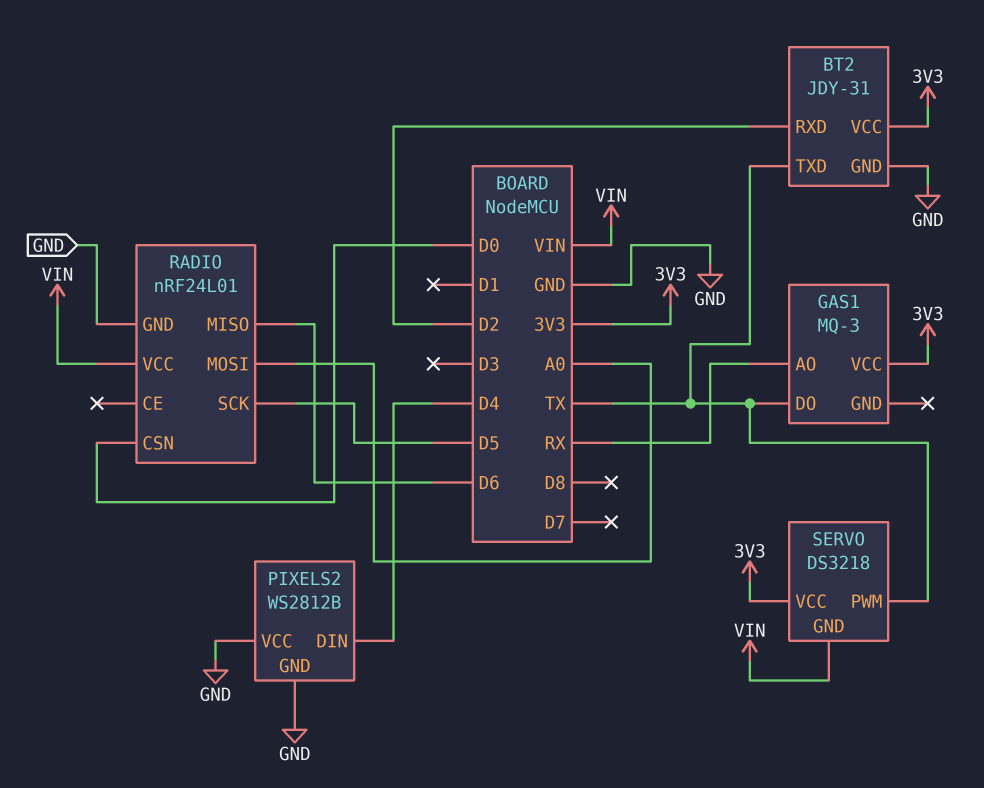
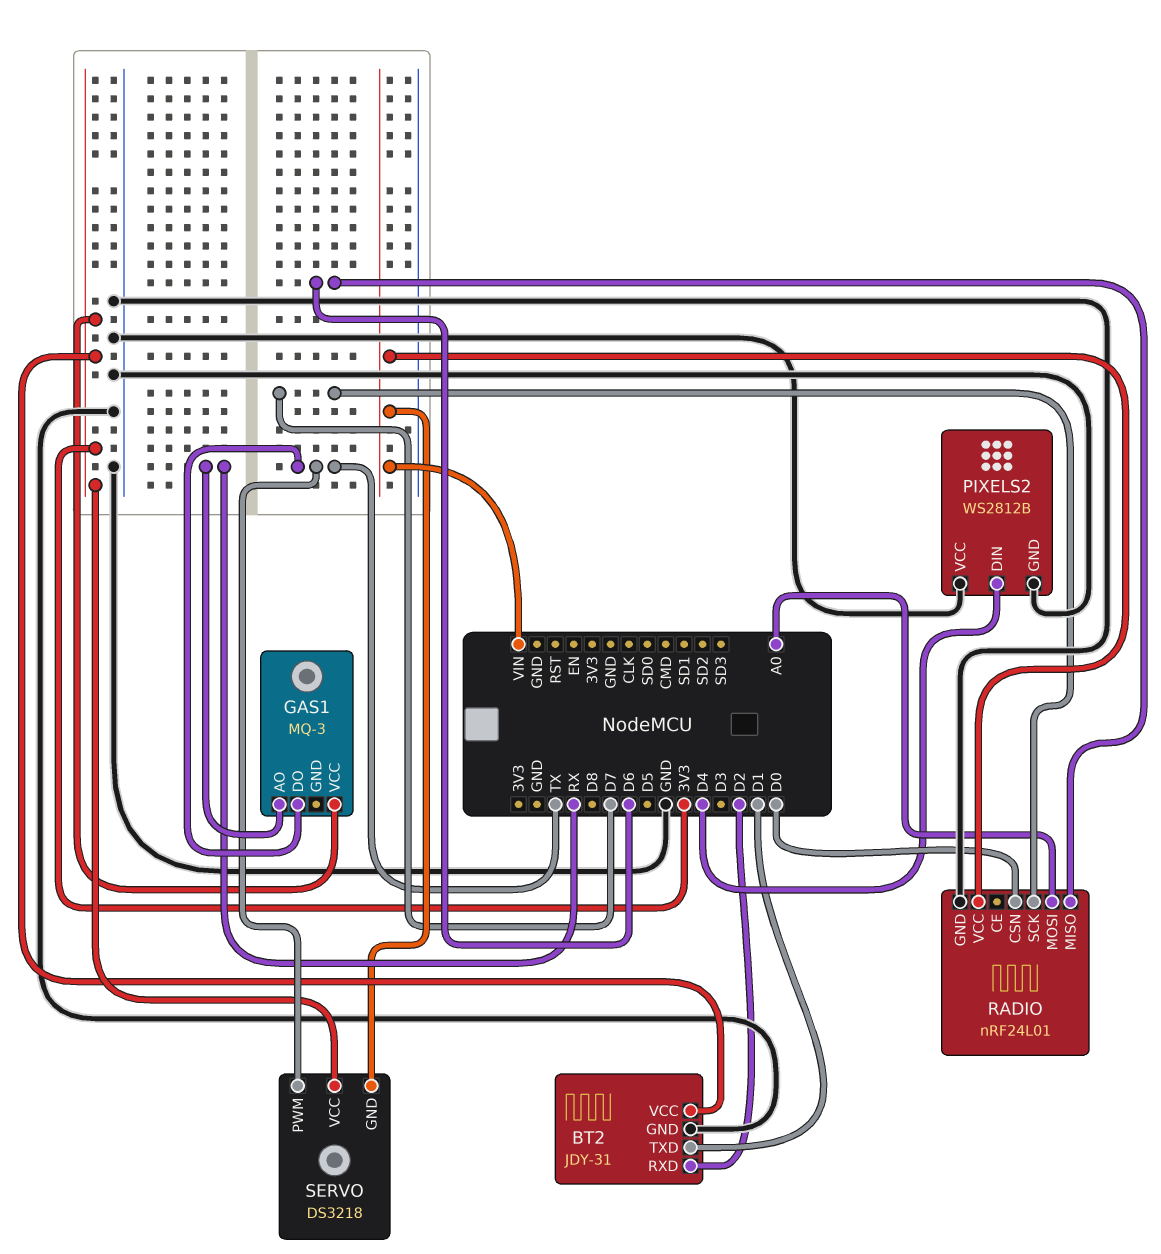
BT2 pin TXD: TX -> D1
RADIO pin SCK: D5 -> D7

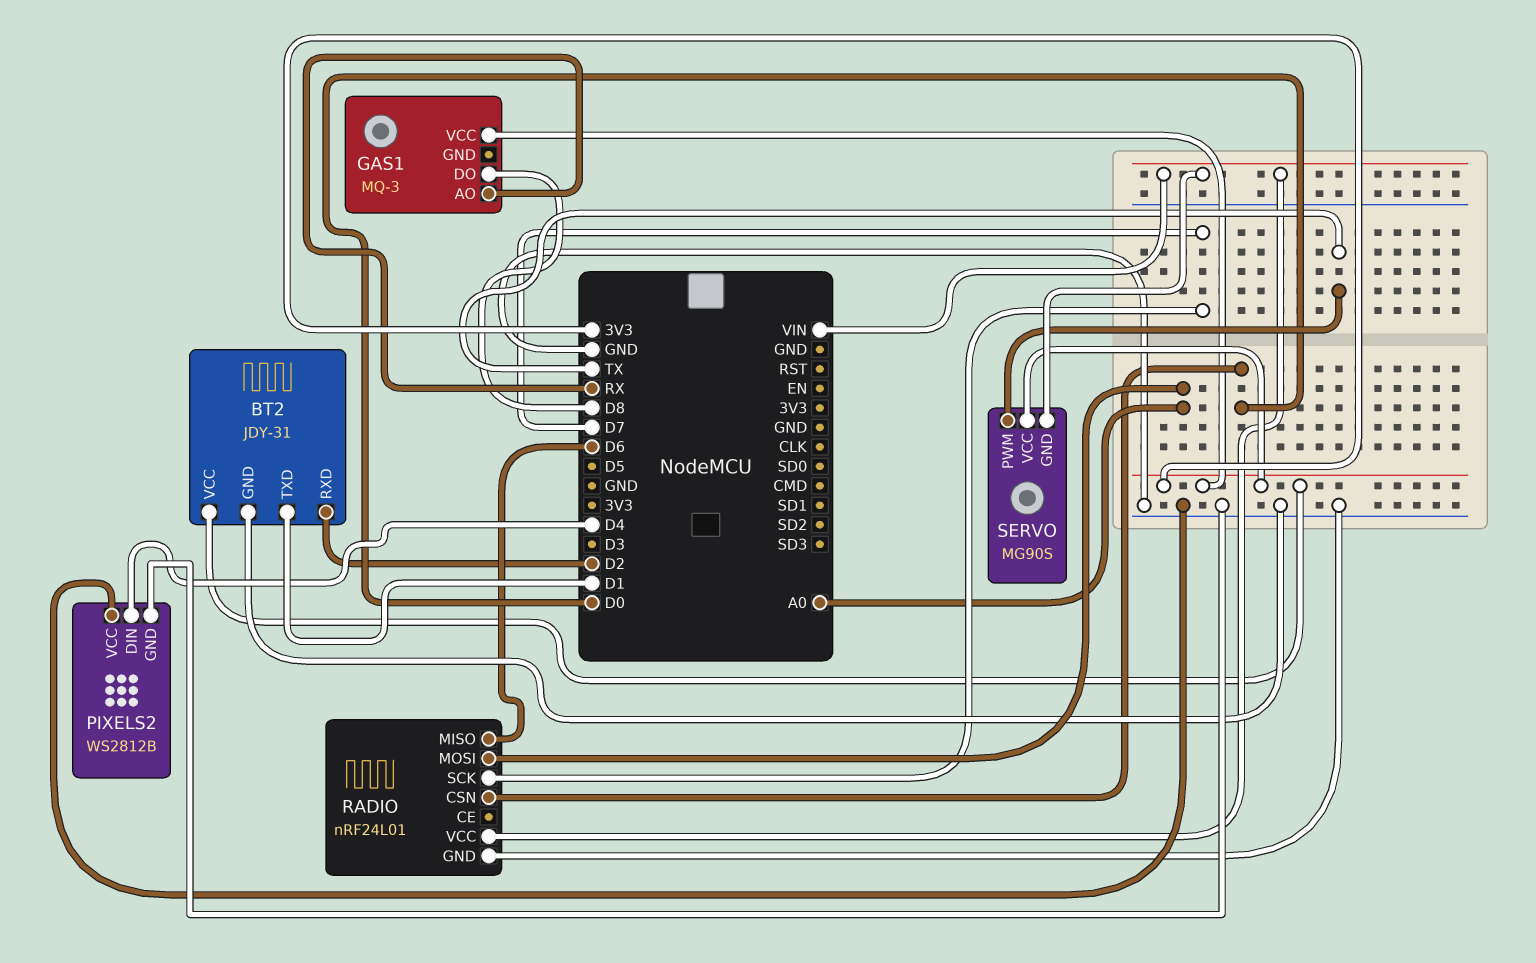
GAS1 pin DO: TX -> D8
SERVO: DS3218 -> MG90S

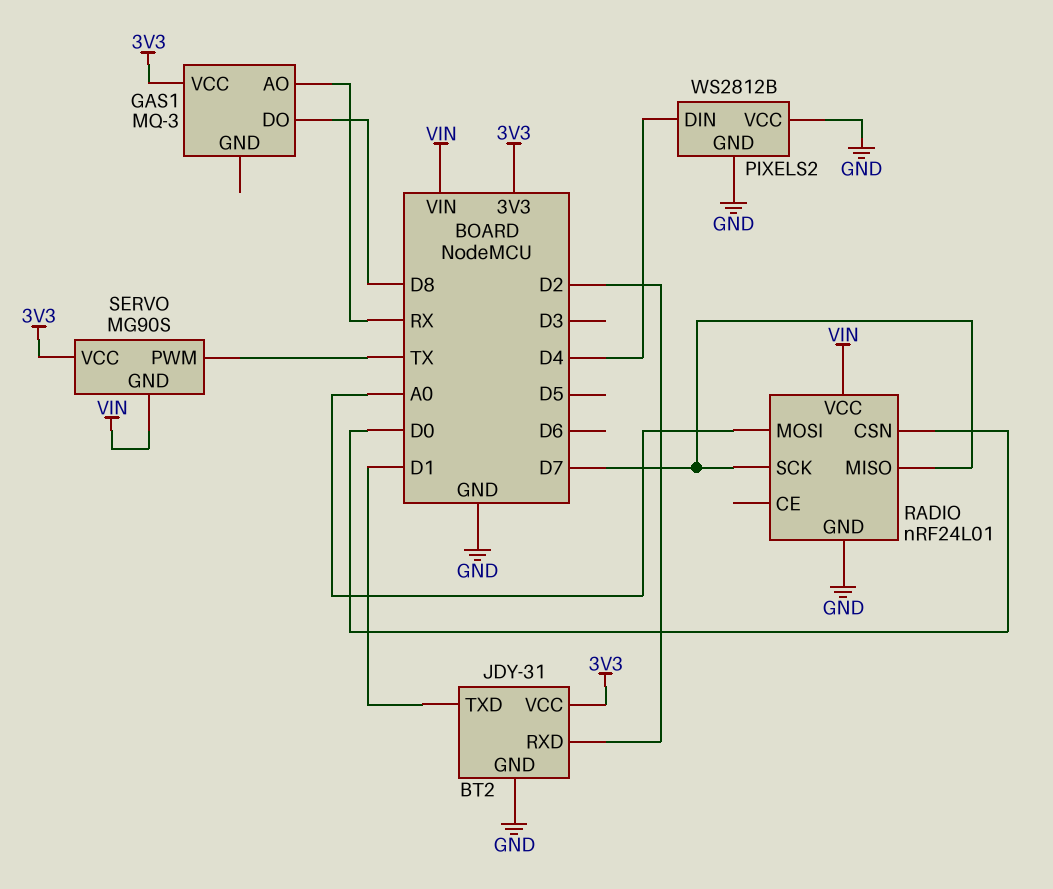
RADIO pin MISO: D6 -> D7

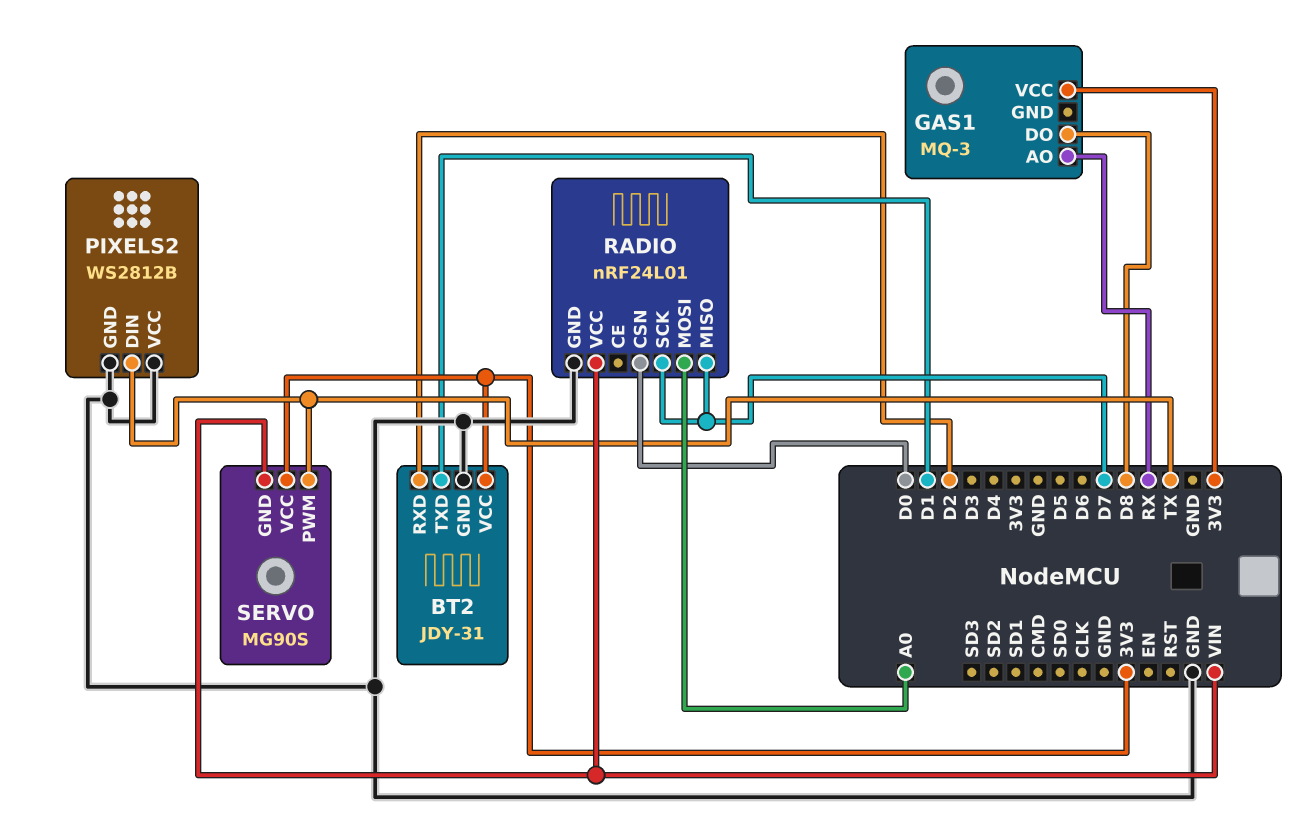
PIXELS2 pin DIN: D4 -> TX

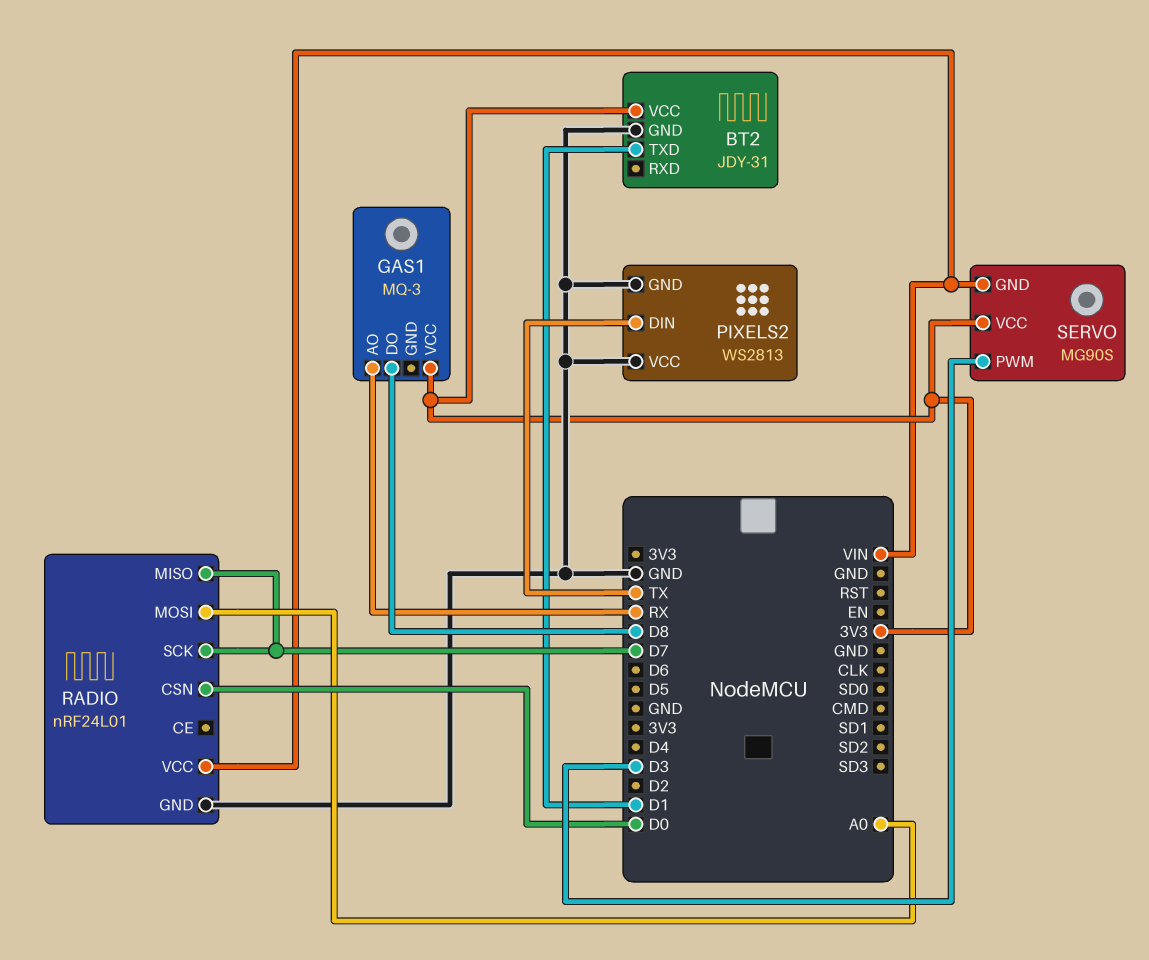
BT2 pin RXD: D2 -> none
PIXELS2: WS2812B -> WS2813
SERVO pin PWM: TX -> D3

